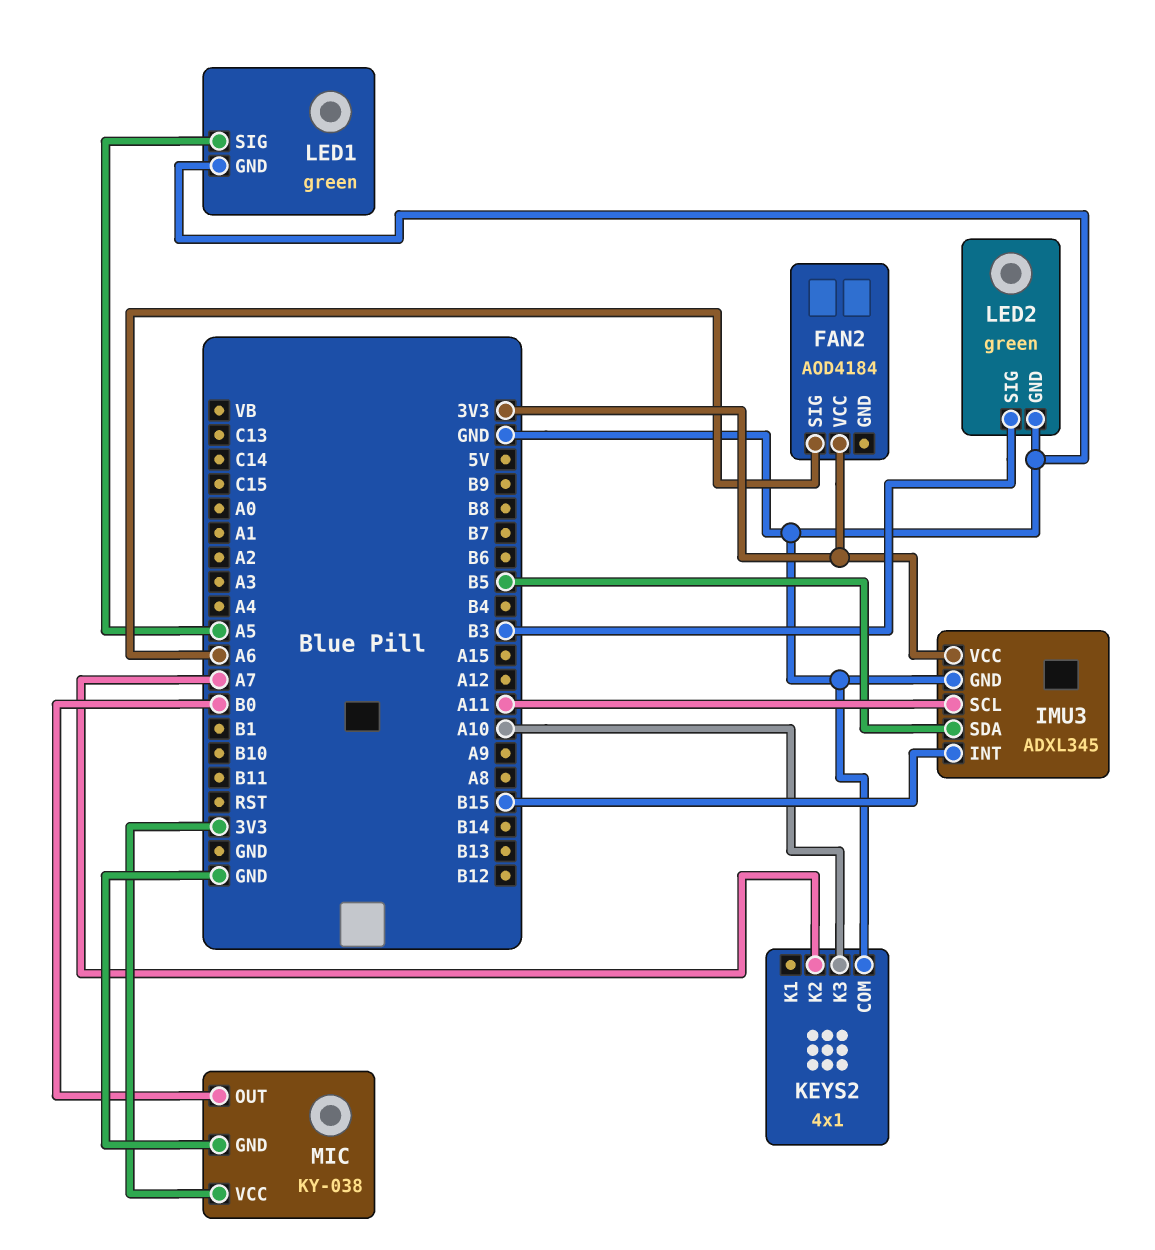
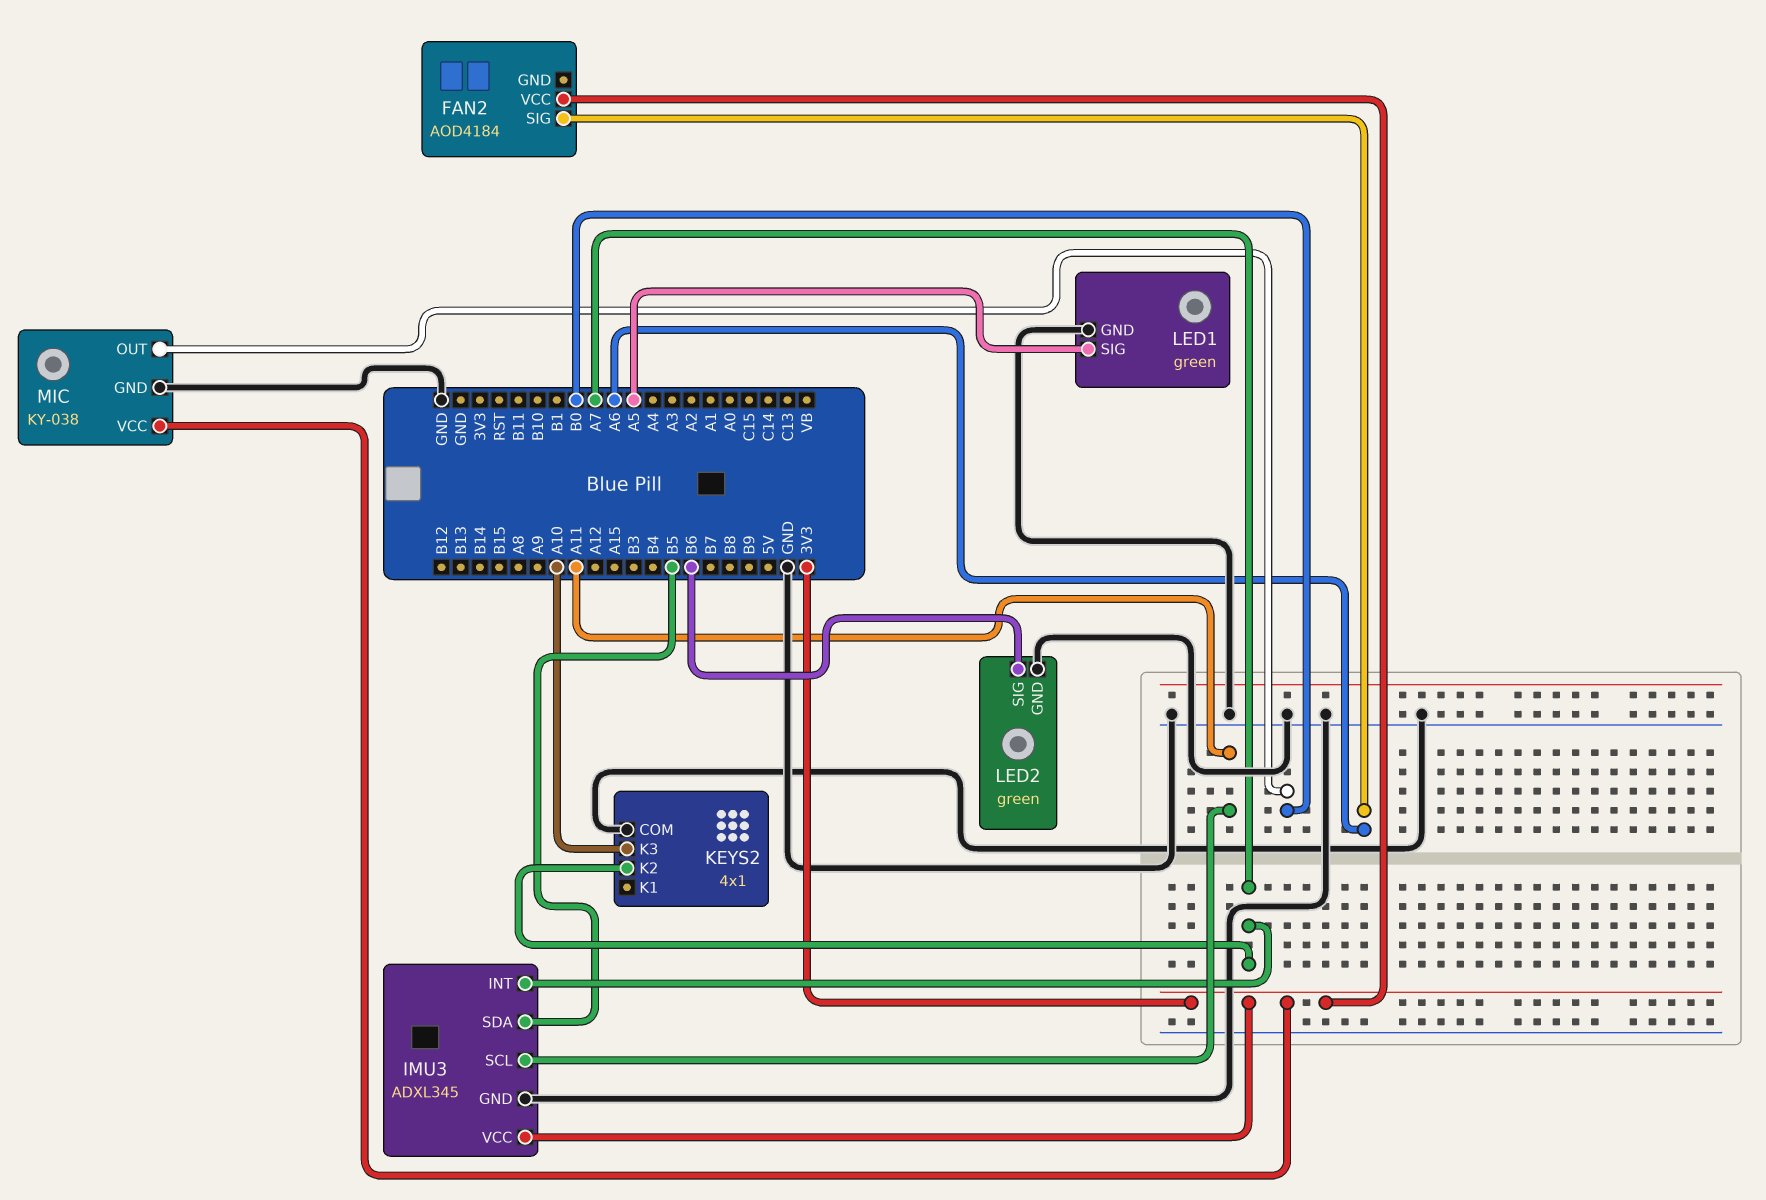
IMU3 pin INT: B15 -> A7
LED2 pin SIG: B3 -> B6

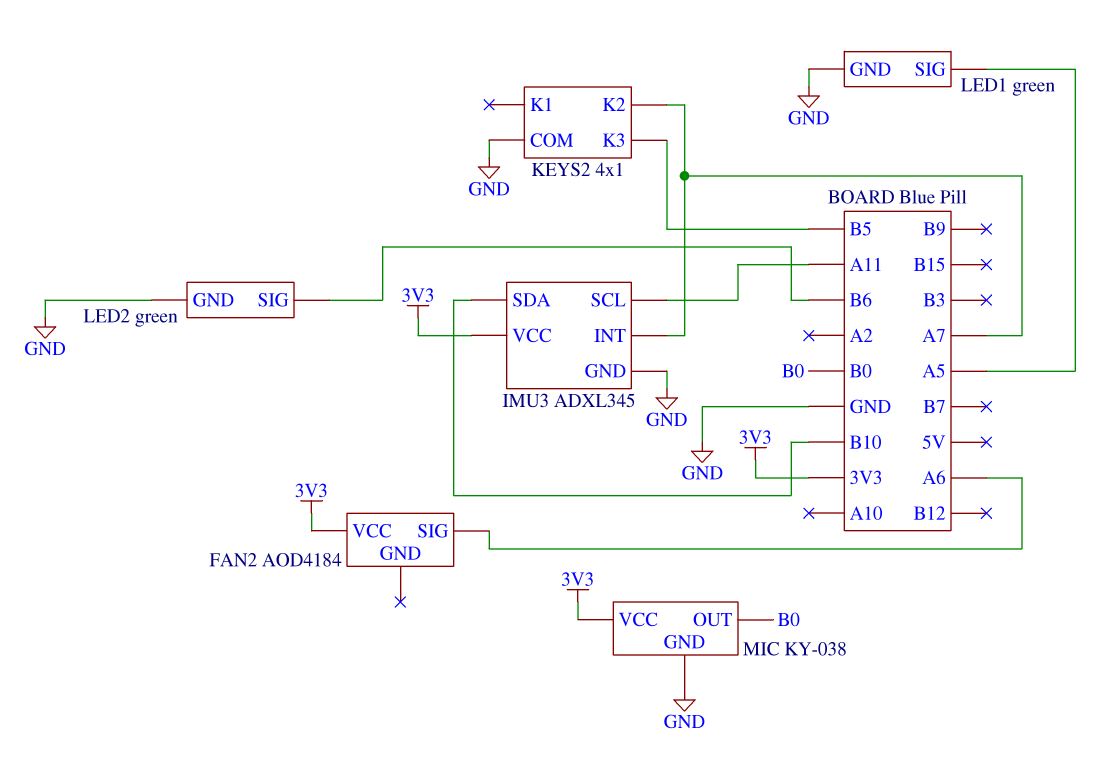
IMU3 pin SDA: B5 -> B10
KEYS2 pin K3: A10 -> B5

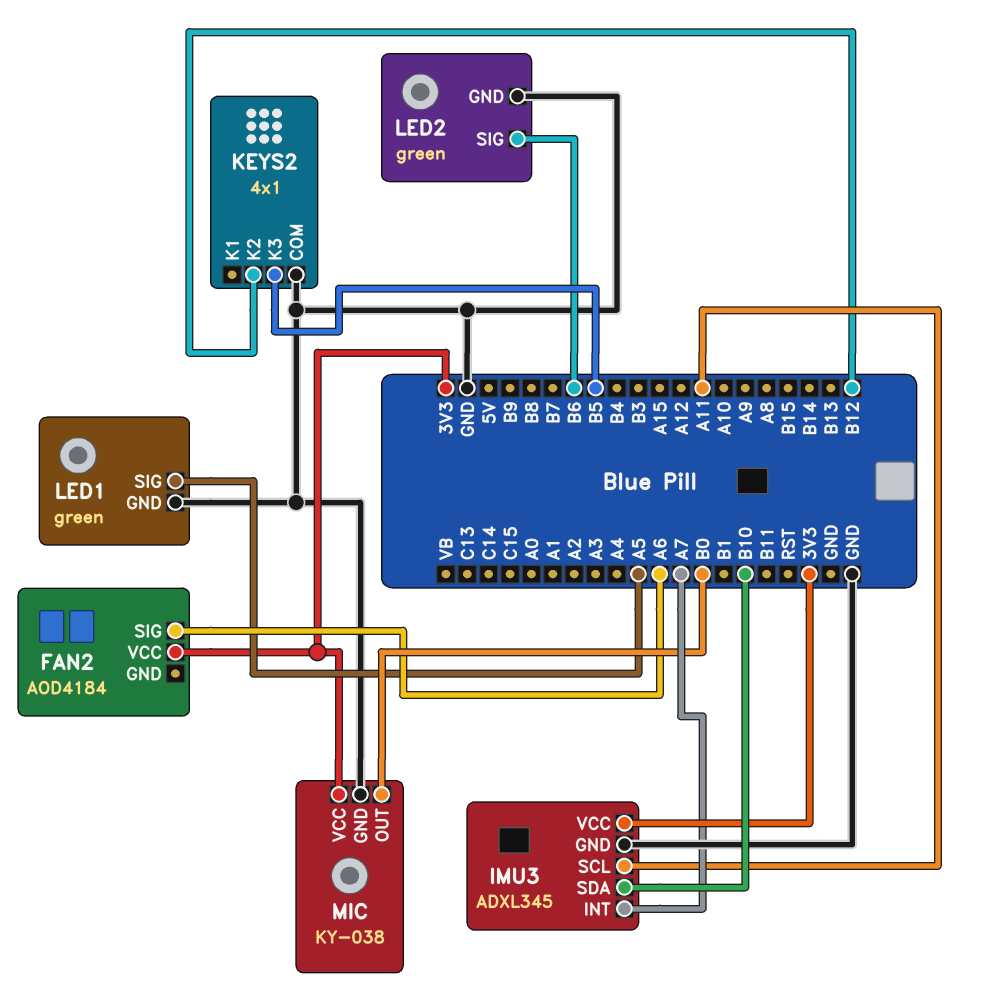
KEYS2 pin K2: A7 -> B12

